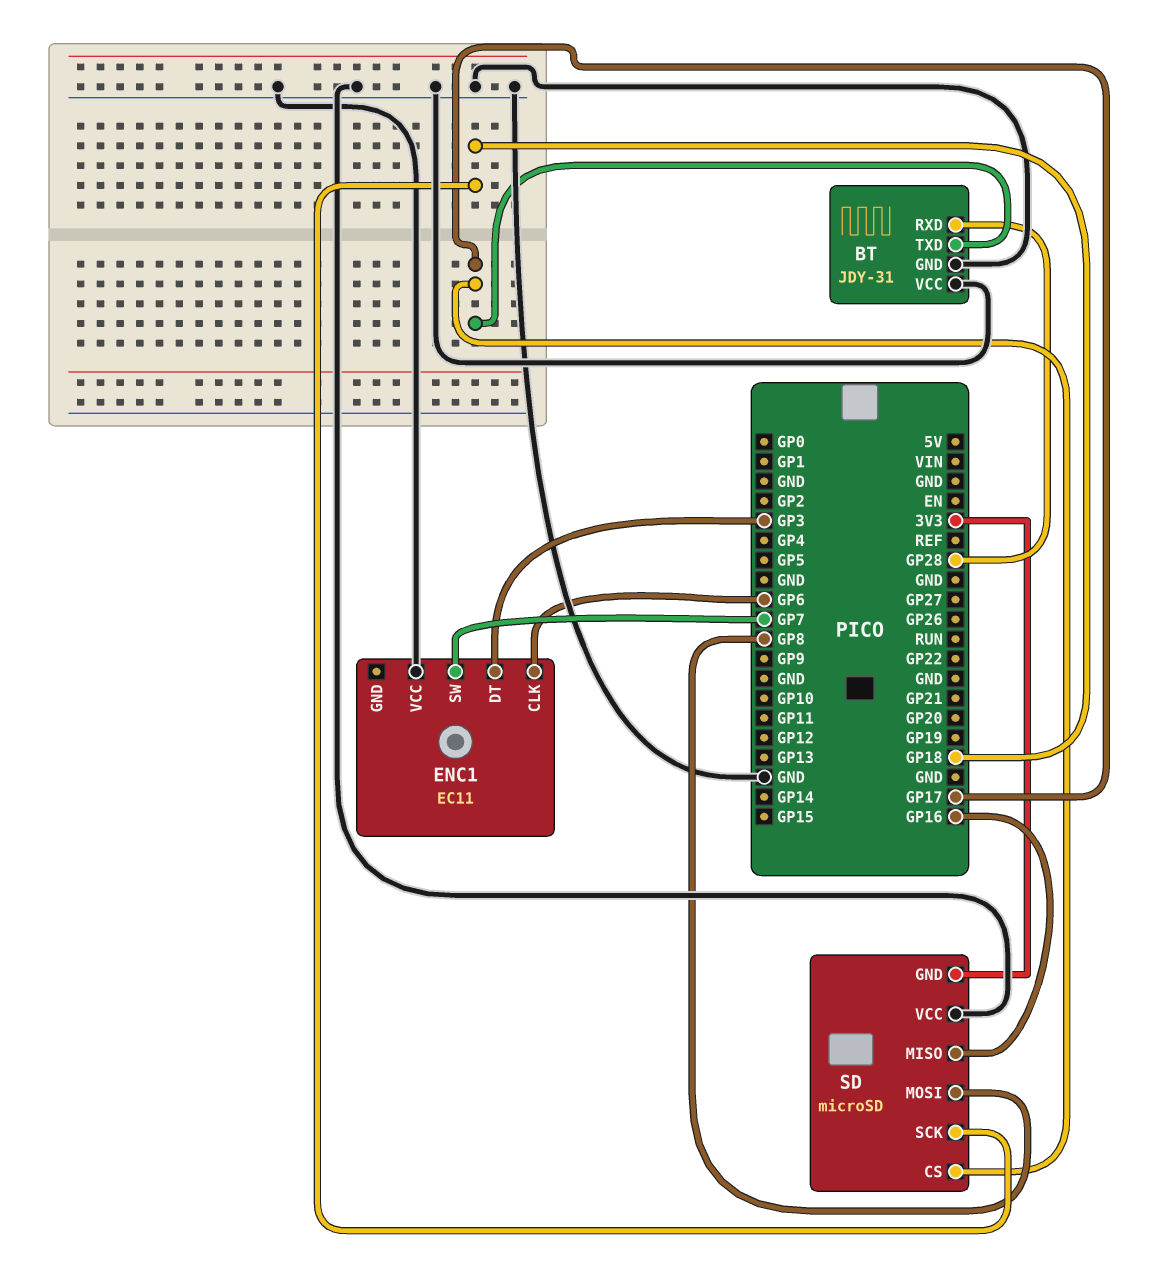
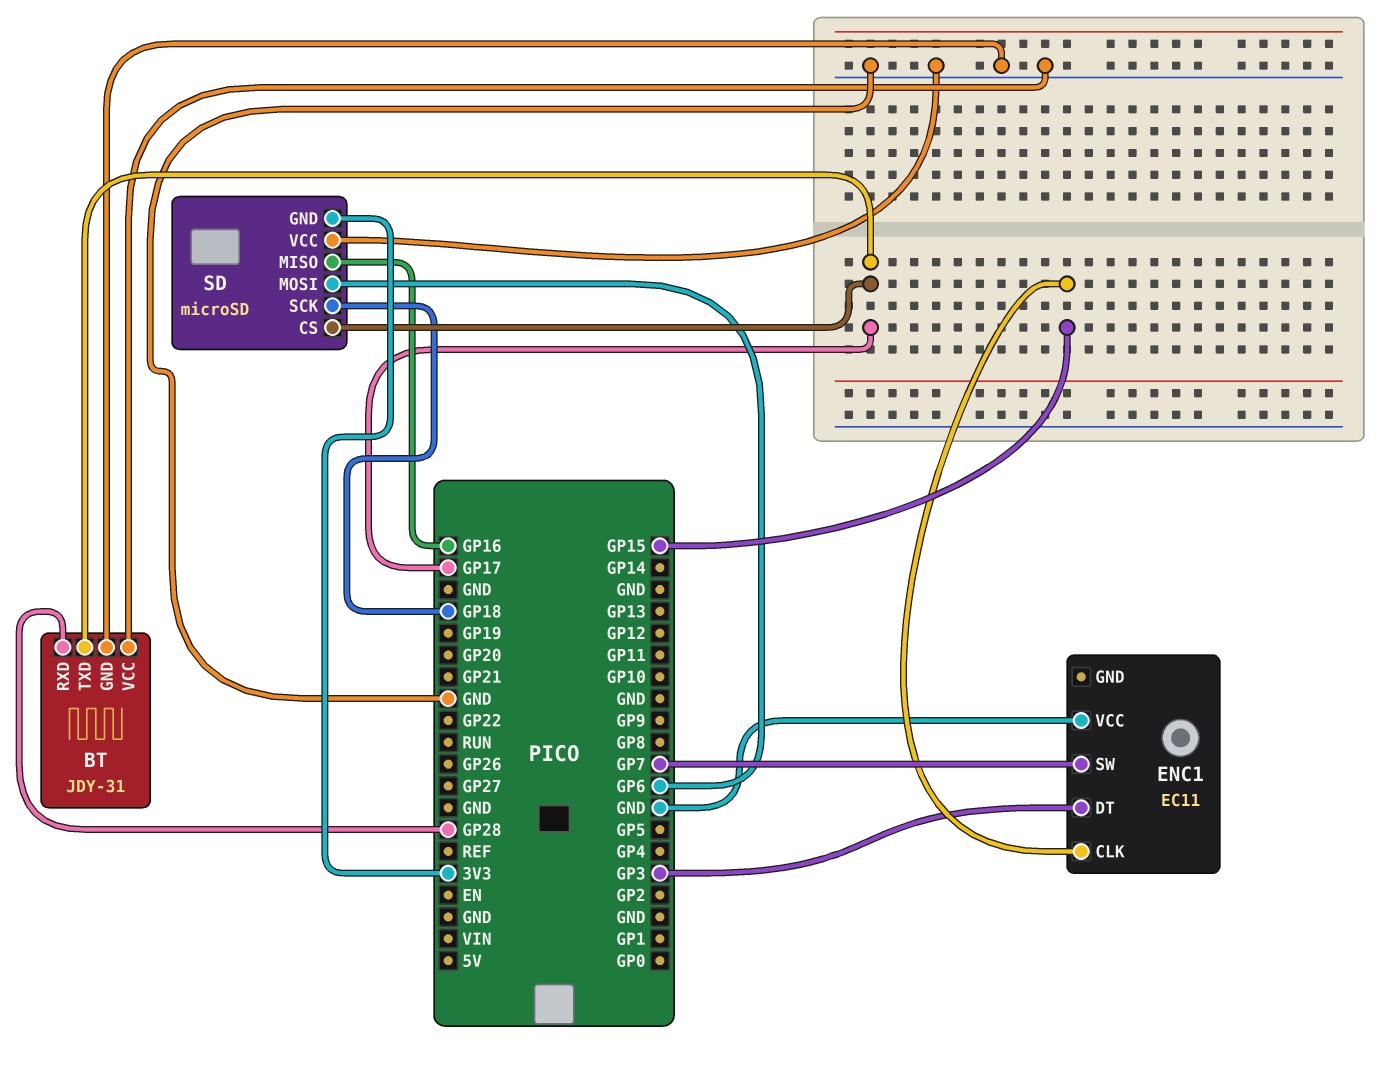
ENC1 pin CLK: GP6 -> GP15
SD pin MOSI: GP8 -> GP6

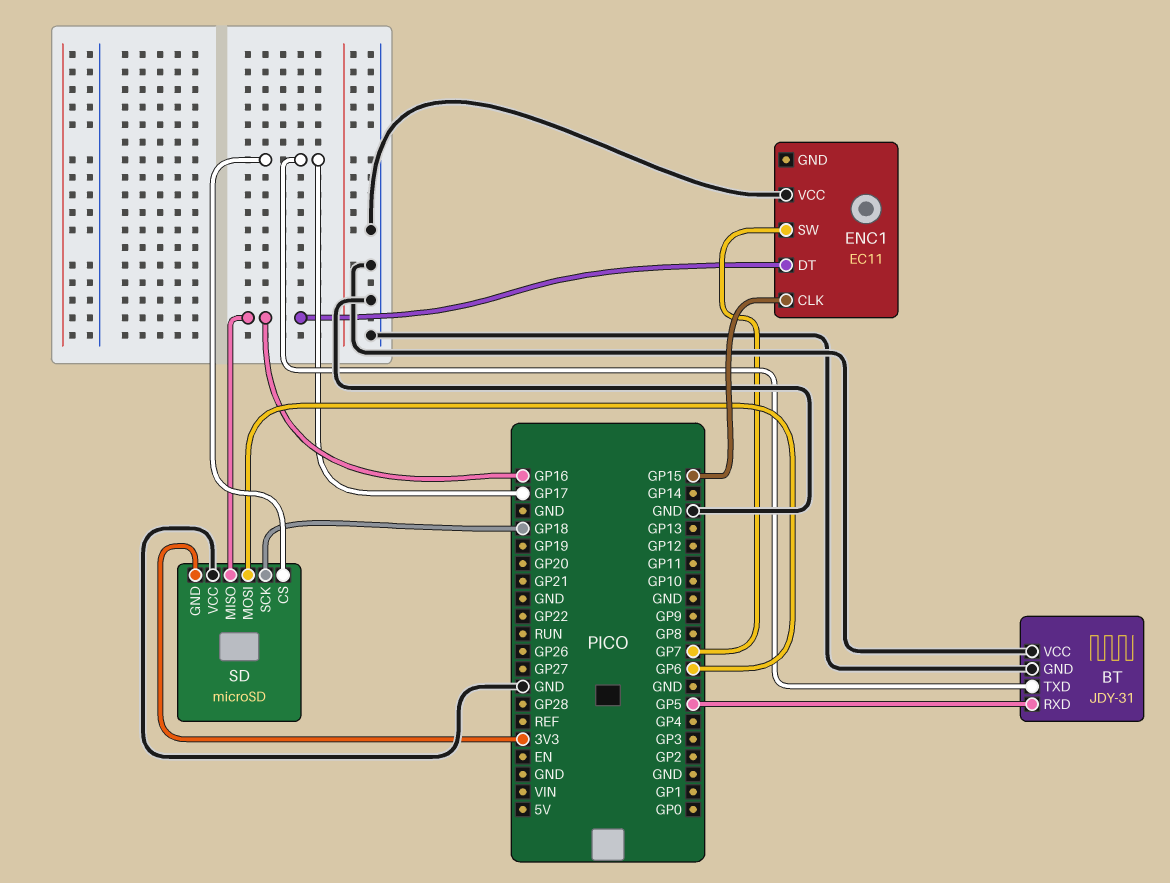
BT pin RXD: GP28 -> GP5
ENC1 pin DT: GP3 -> GP16

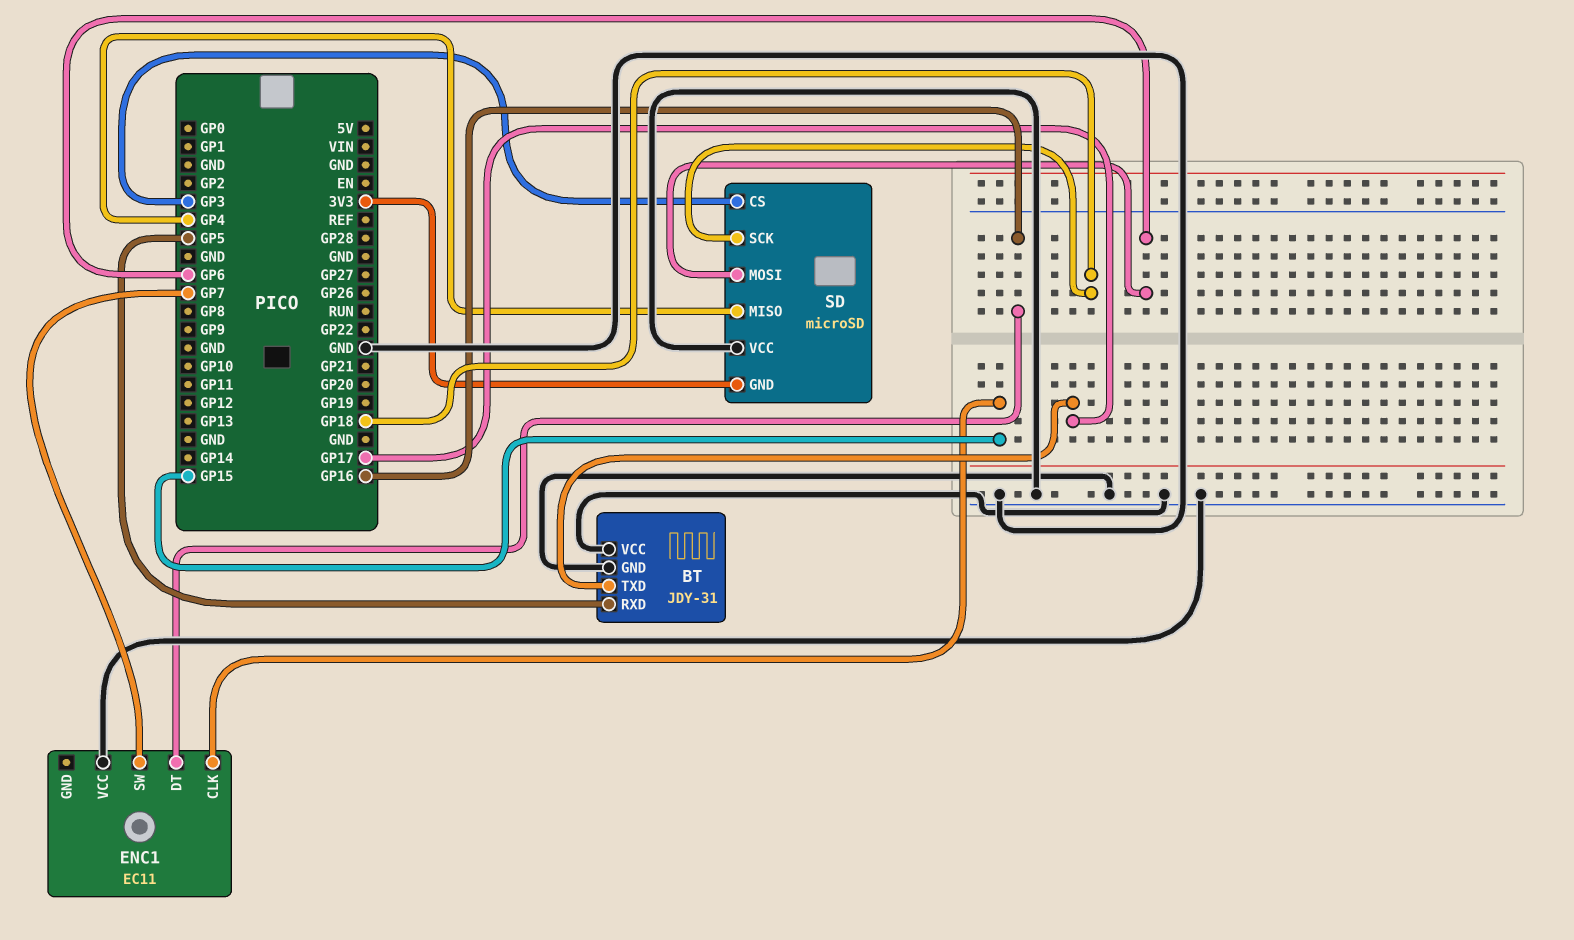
SD pin CS: GP17 -> GP3
SD pin MISO: GP16 -> GP4

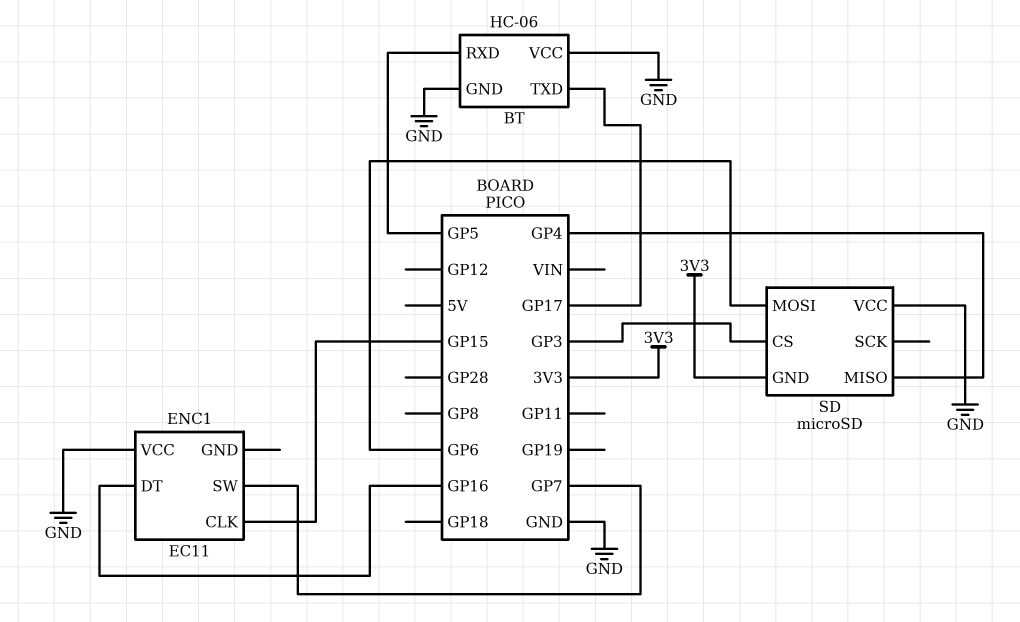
BT: JDY-31 -> HC-06
SD pin SCK: GP18 -> none

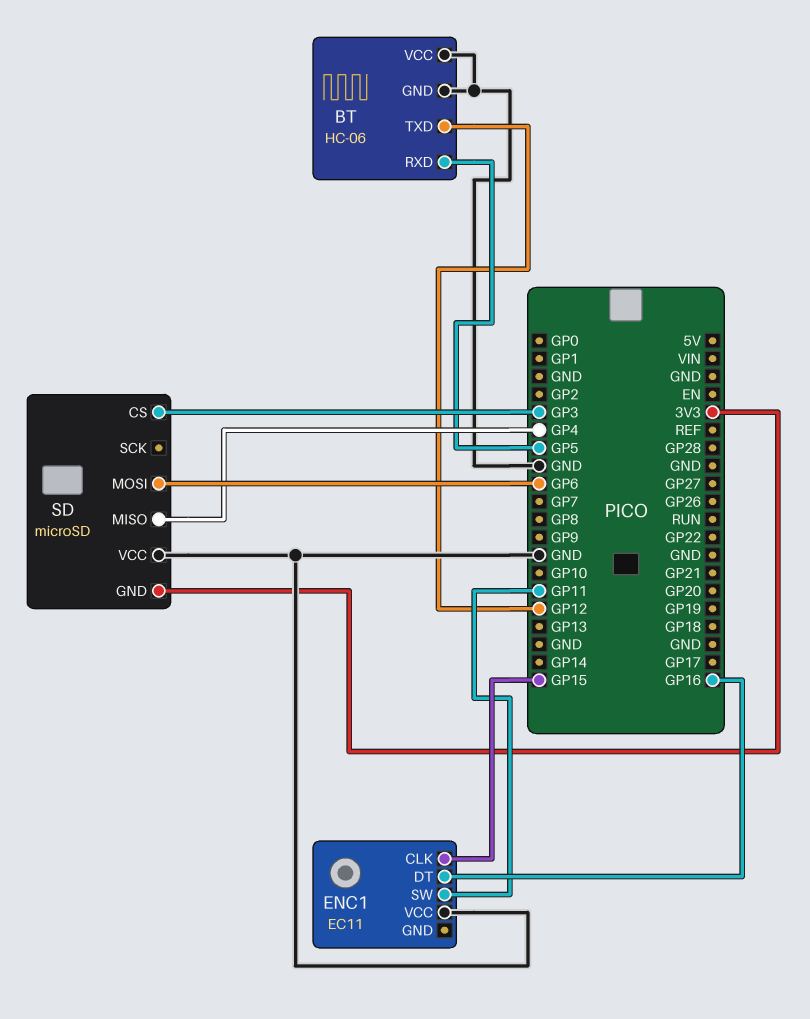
BT pin TXD: GP17 -> GP12
ENC1 pin SW: GP7 -> GP11

